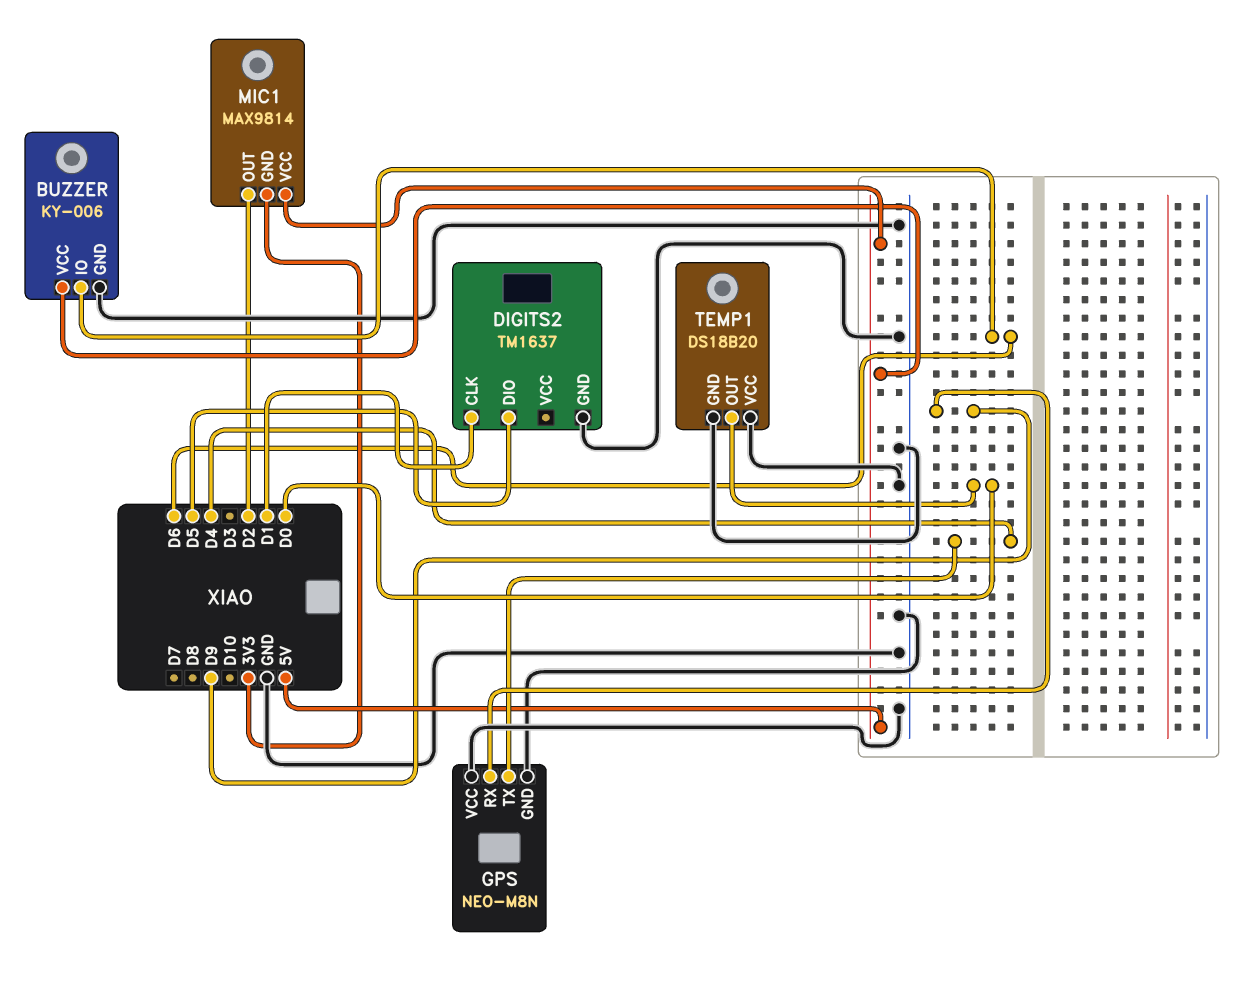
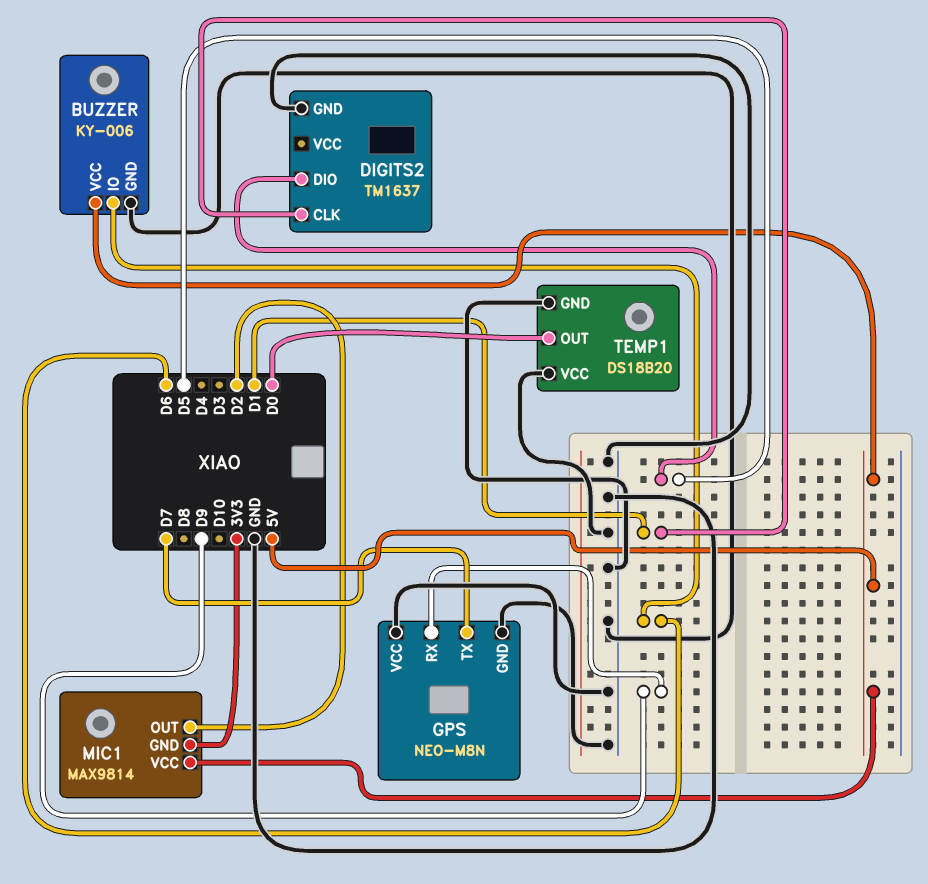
GPS pin TX: D4 -> D7

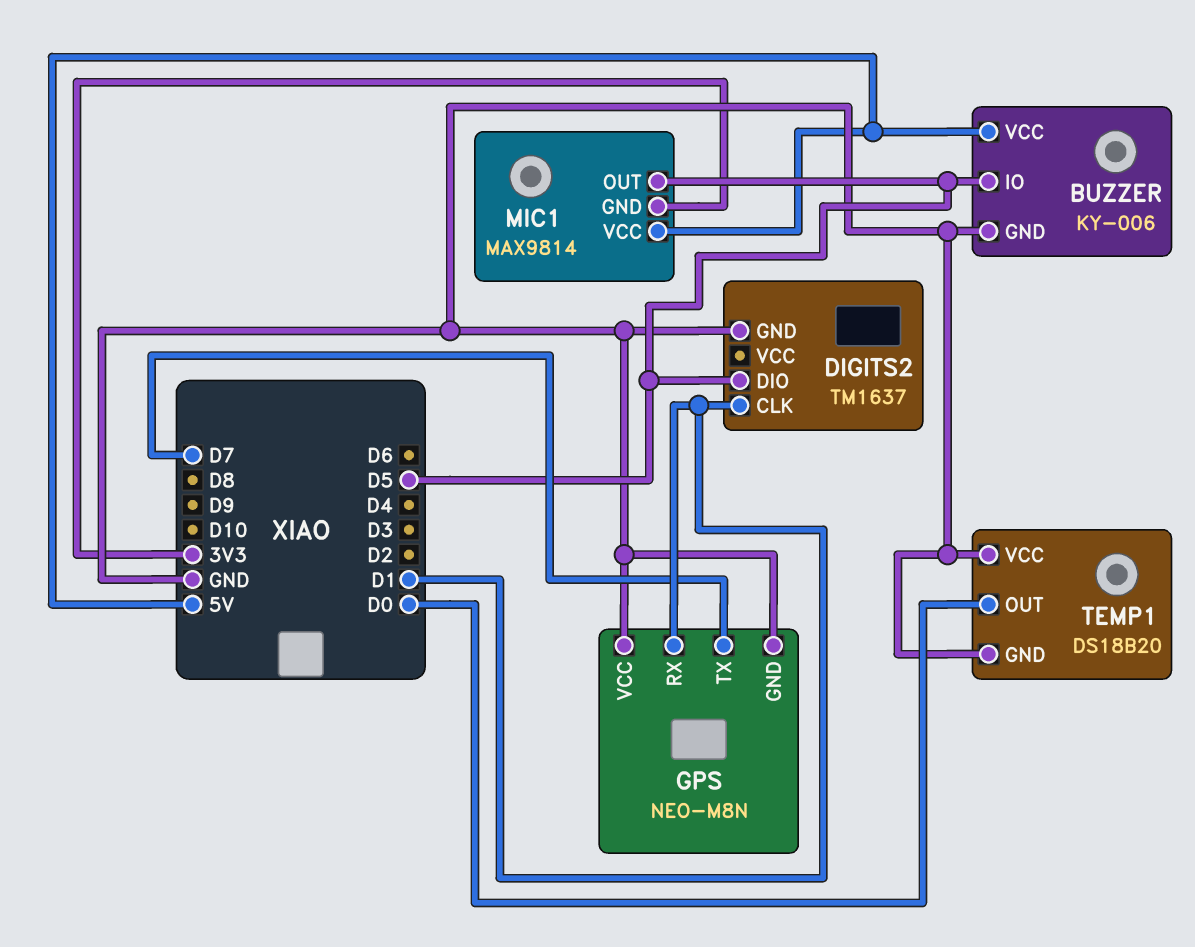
BUZZER pin IO: D6 -> D5
GPS pin RX: D9 -> D1
MIC1 pin OUT: D2 -> D5

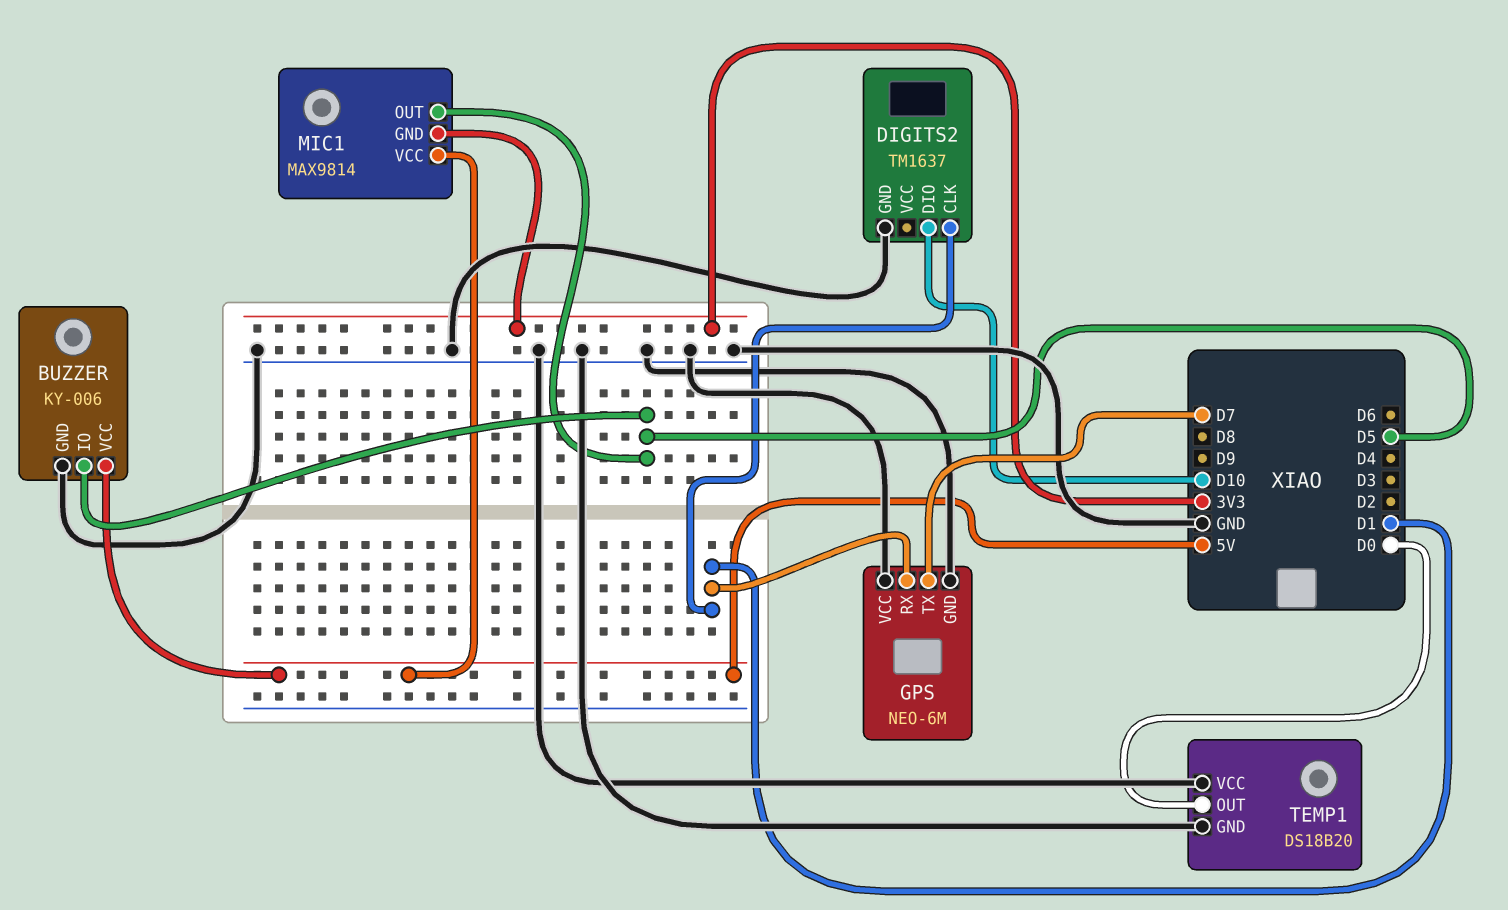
DIGITS2 pin DIO: D5 -> D10
GPS: NEO-M8N -> NEO-6M

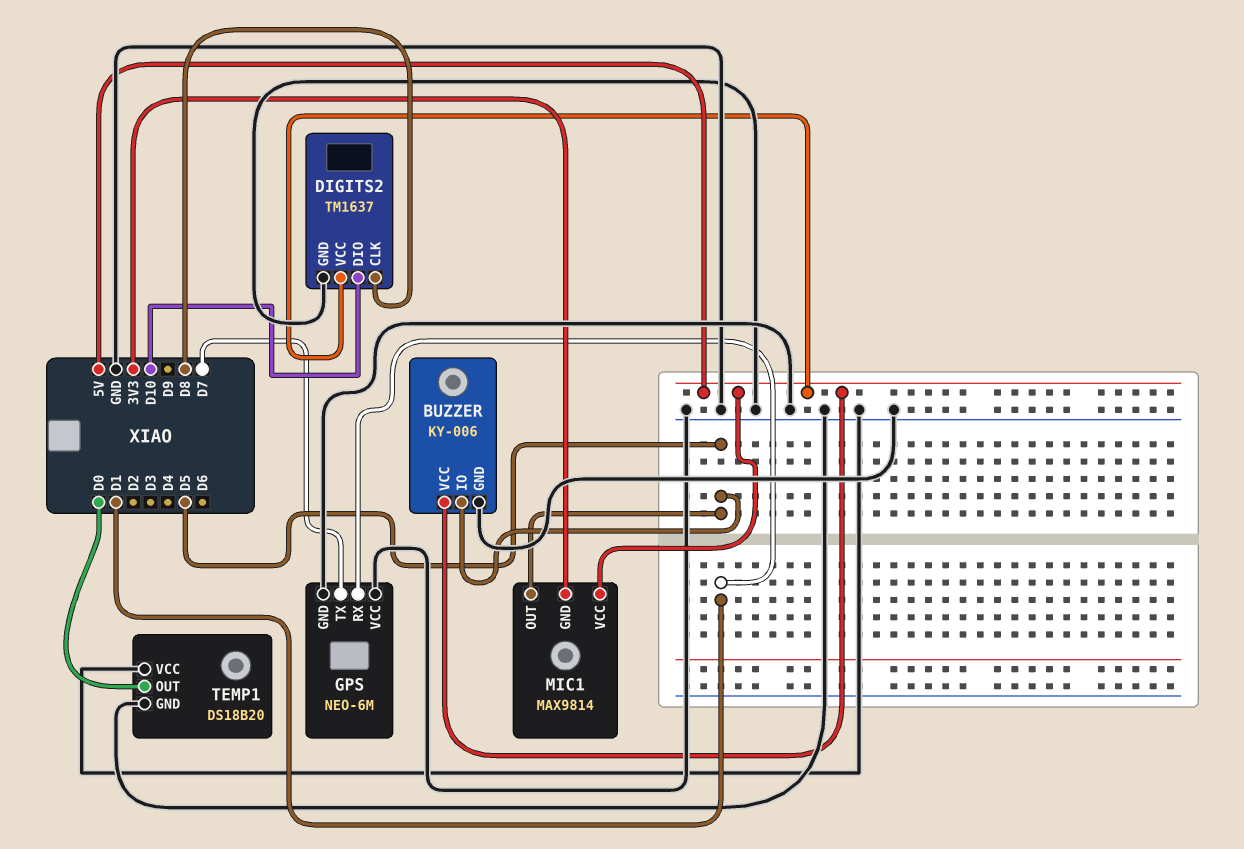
DIGITS2 pin CLK: D1 -> D8
DIGITS2 pin VCC: none -> 5V

